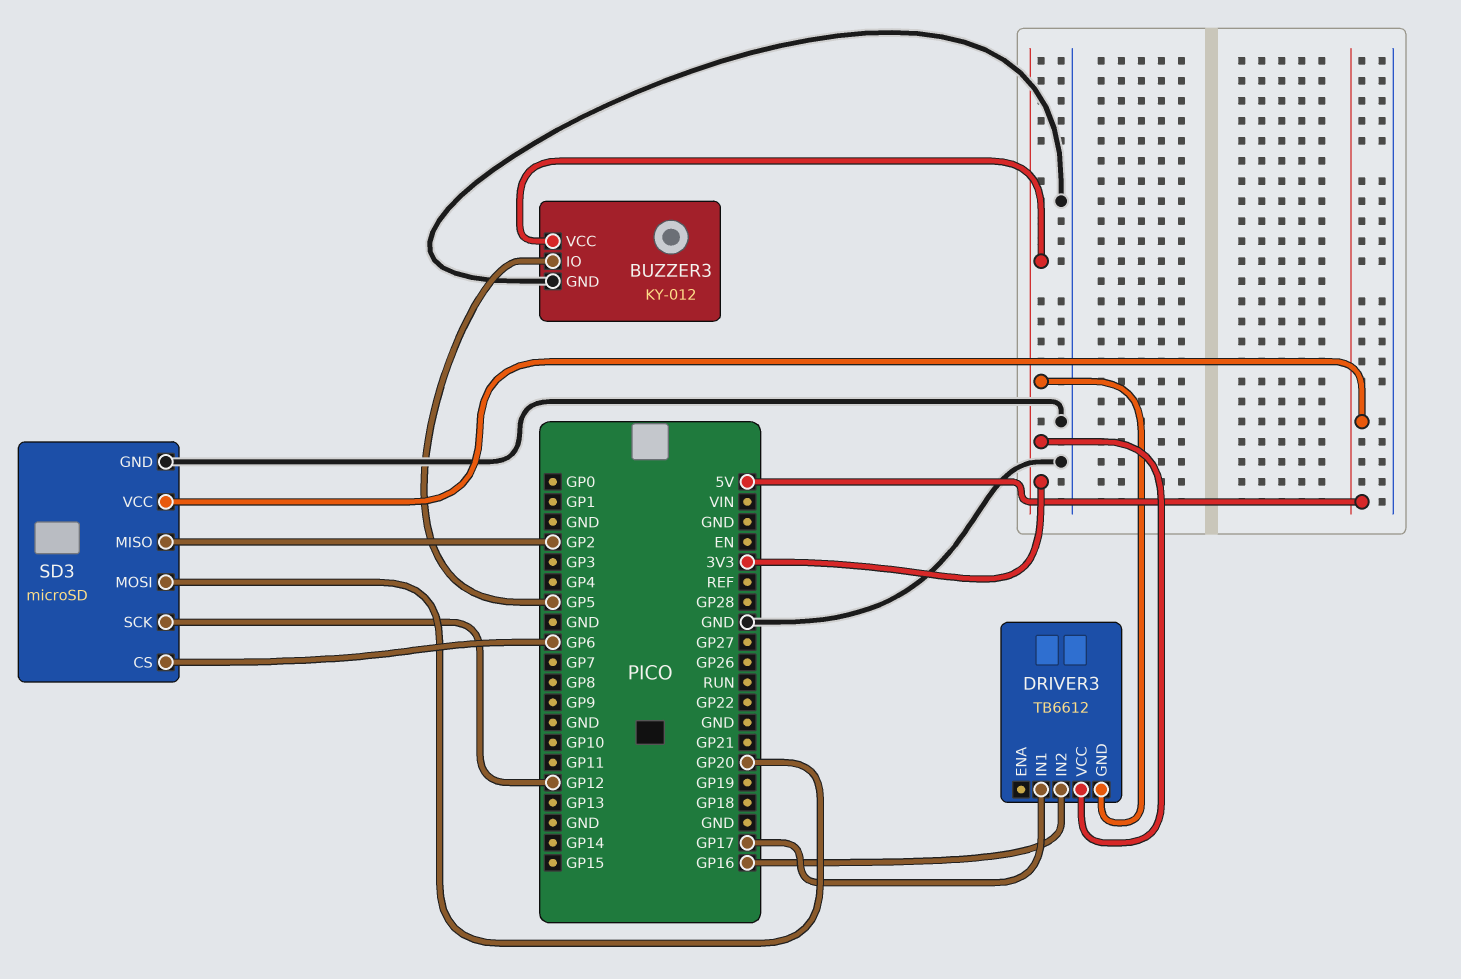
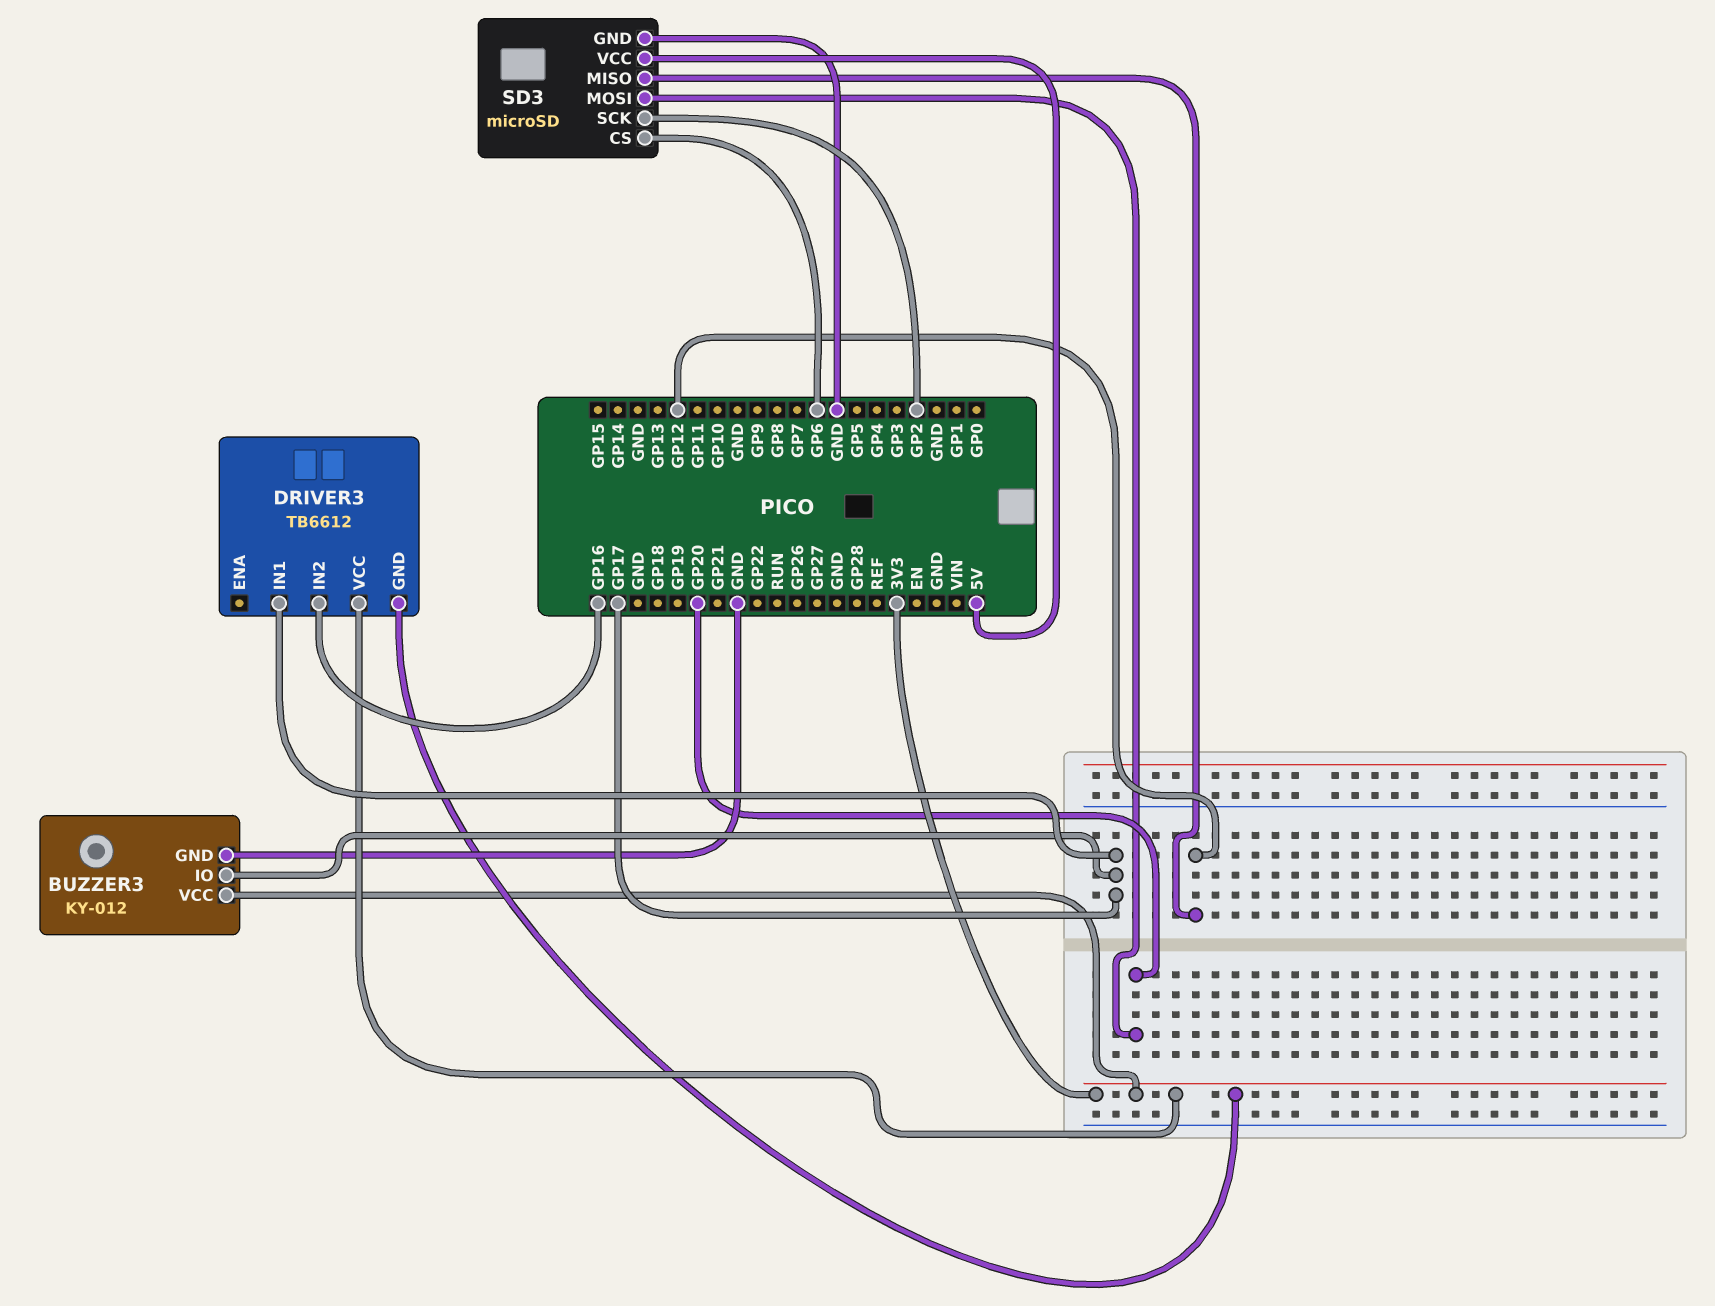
BUZZER3 pin IO: GP5 -> GP17
SD3 pin MISO: GP2 -> GP12
SD3 pin SCK: GP12 -> GP2

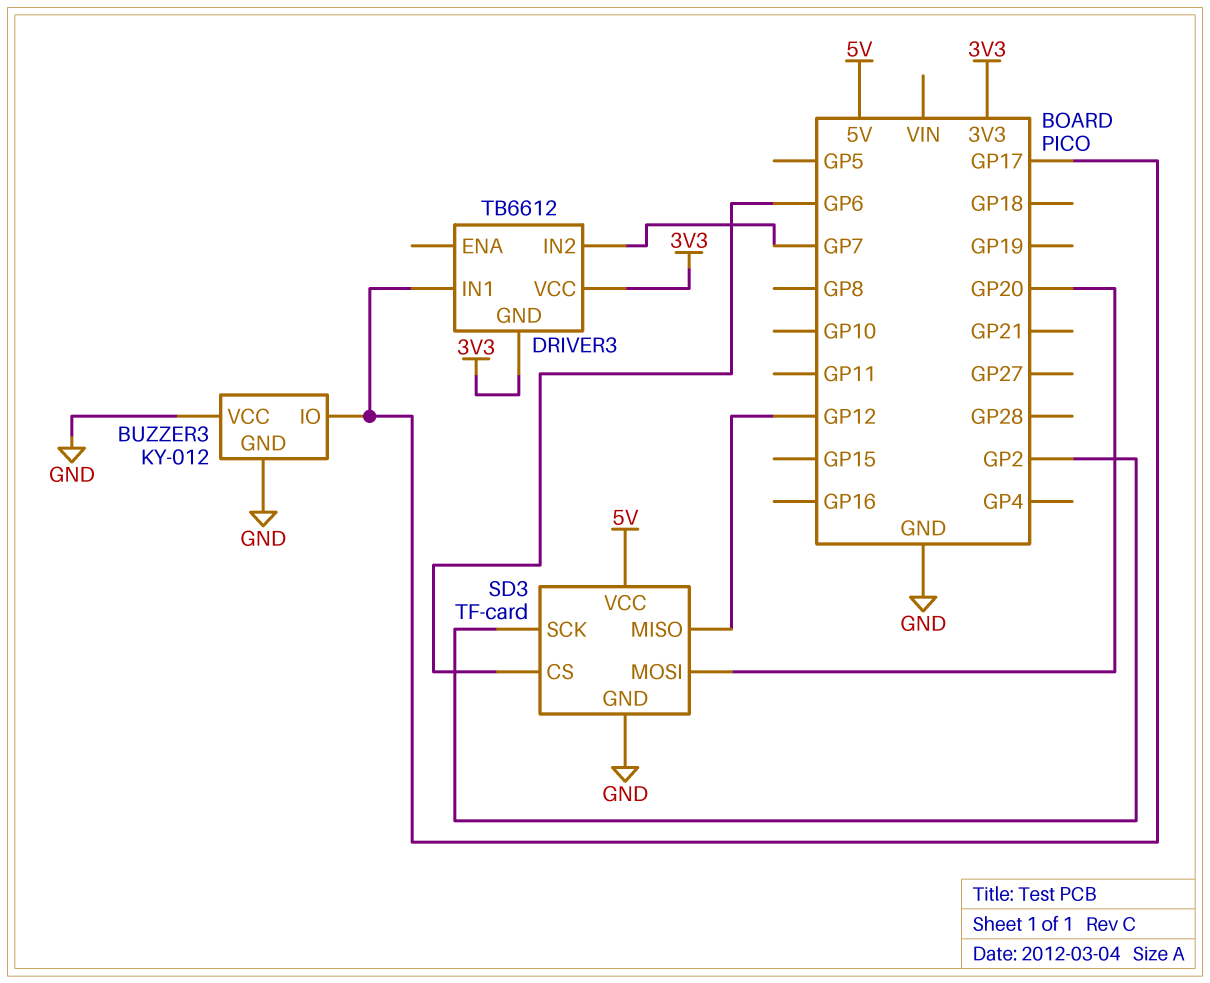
BUZZER3 pin VCC: 3V3 -> GND
DRIVER3 pin IN2: GP16 -> GP7
SD3: microSD -> TF-card

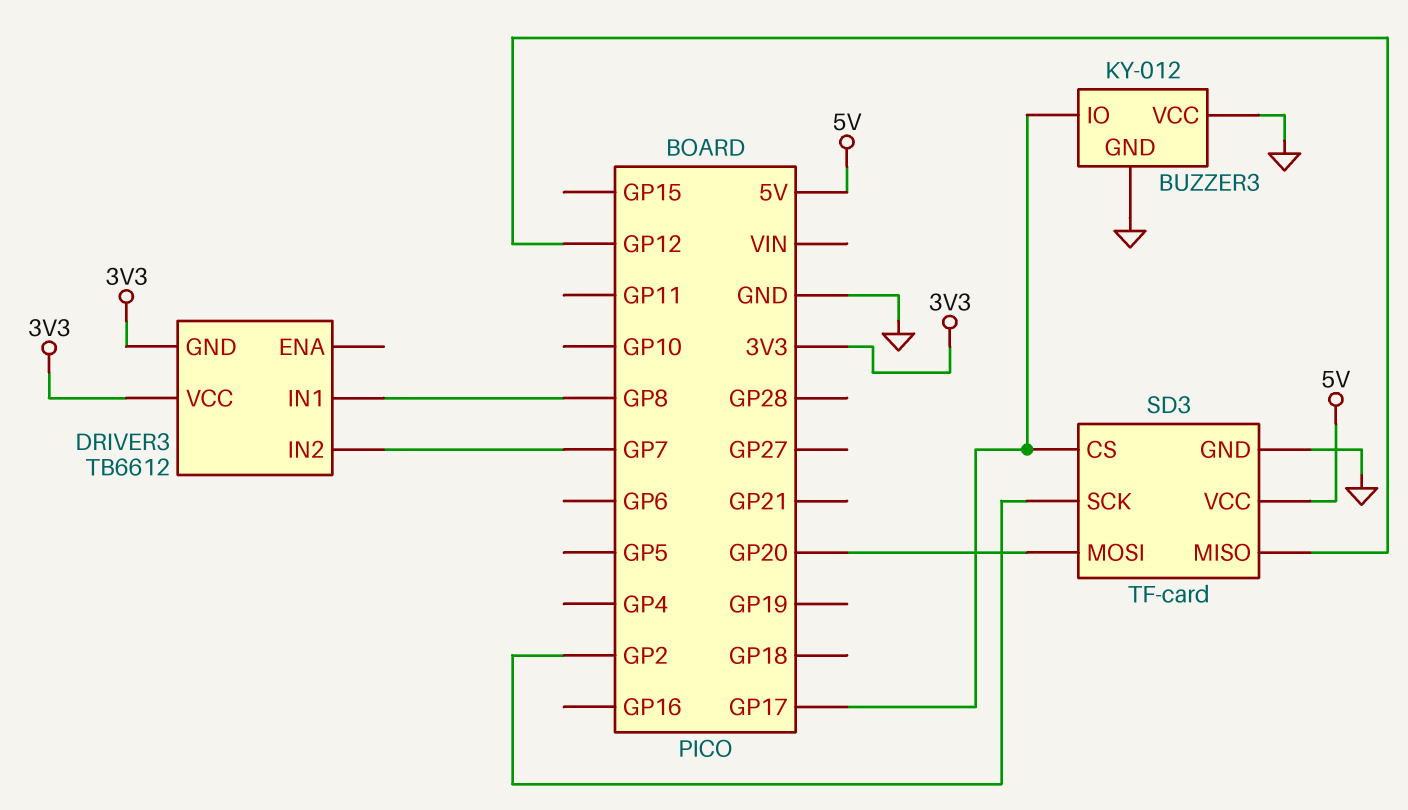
DRIVER3 pin IN1: GP17 -> GP8
SD3 pin CS: GP6 -> GP17

